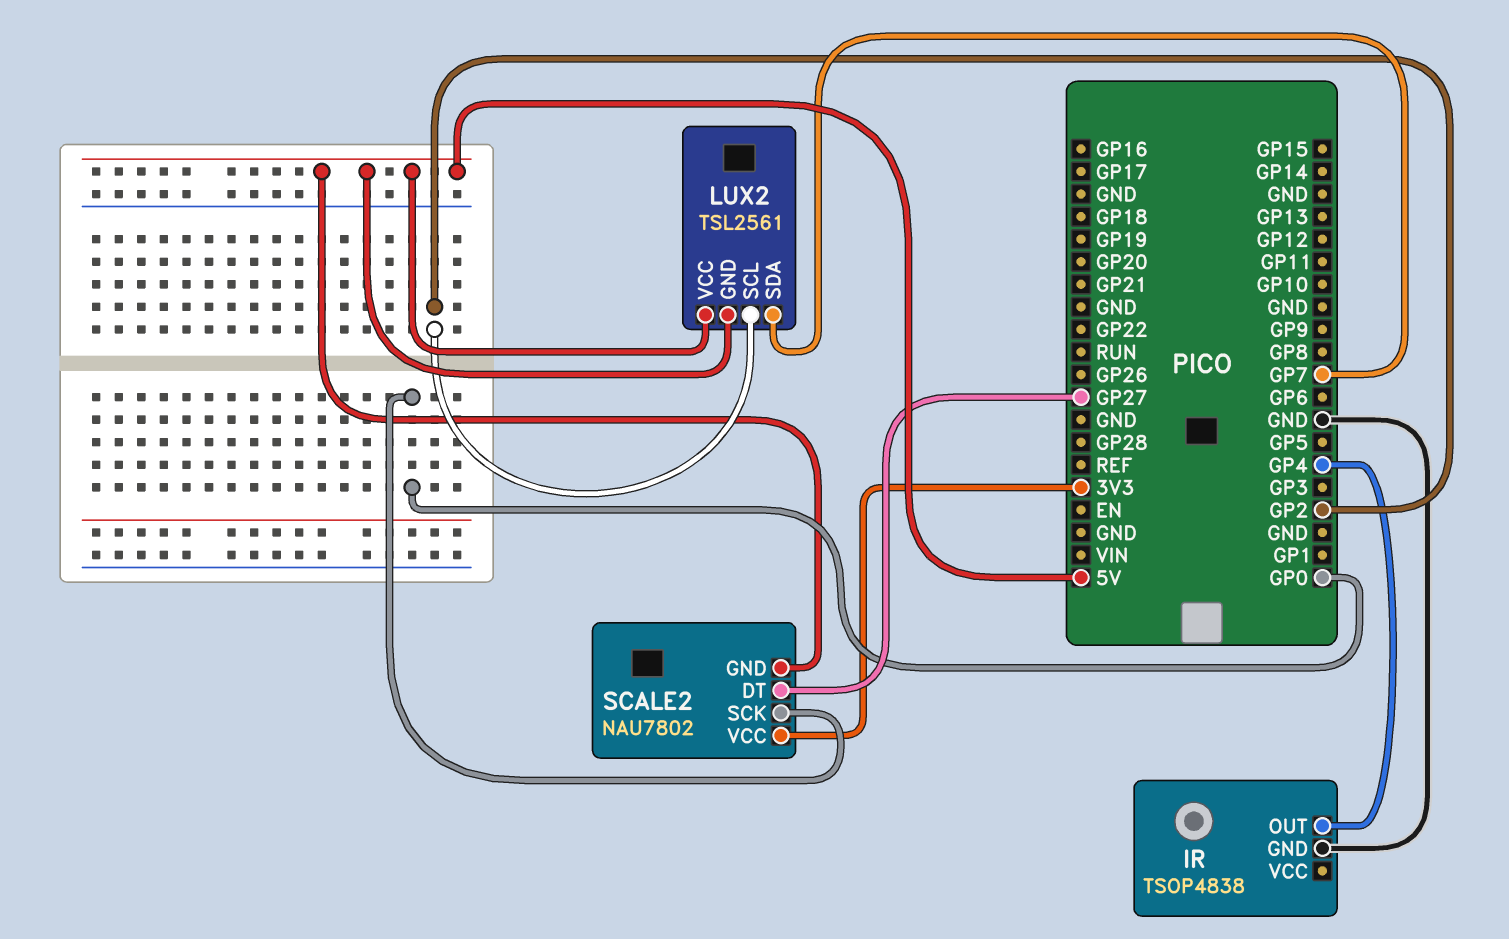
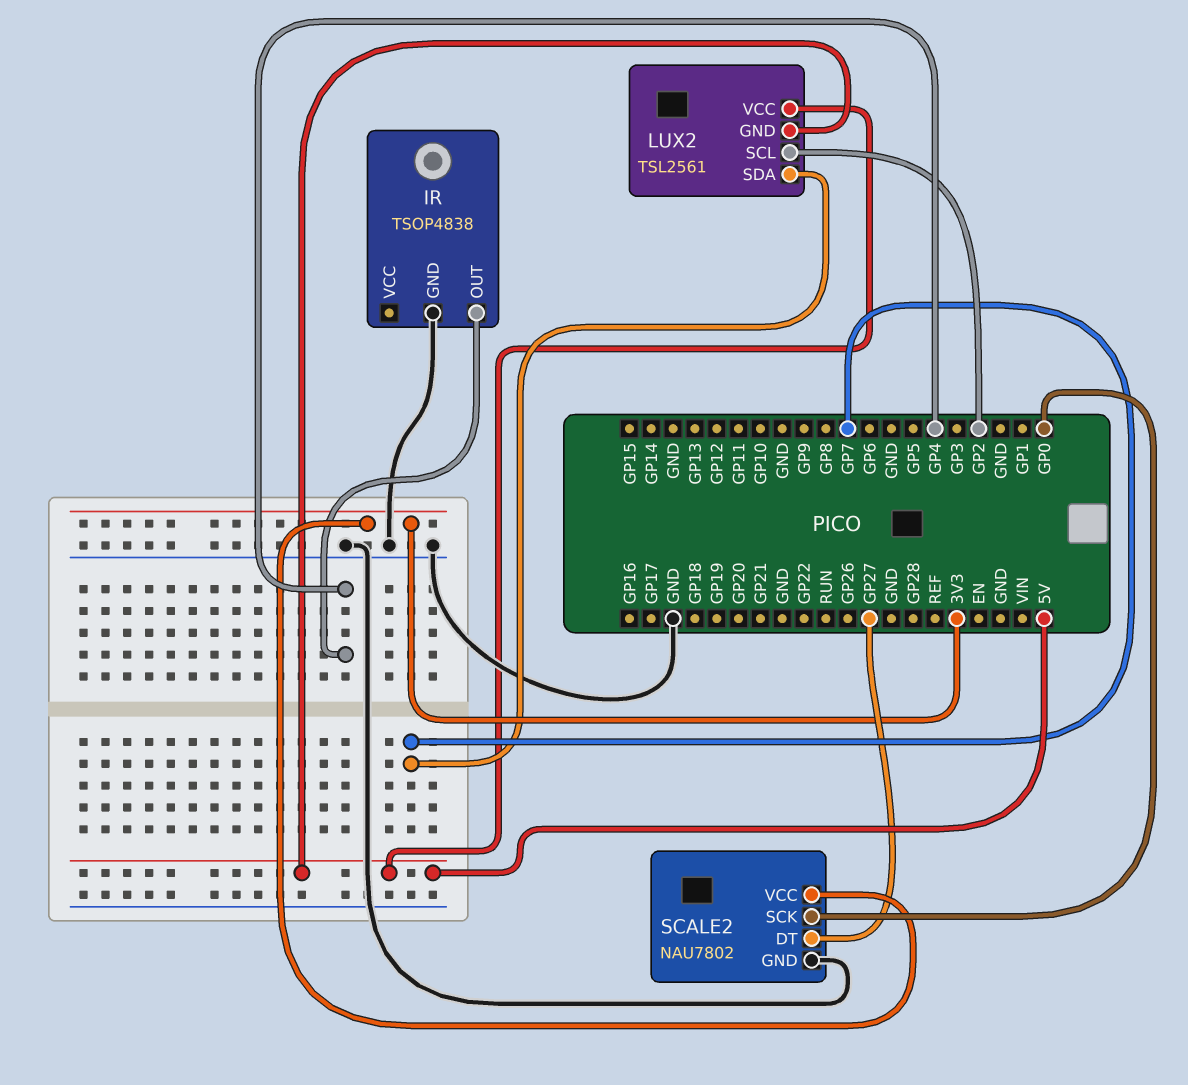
SCALE2 pin GND: 5V -> GND

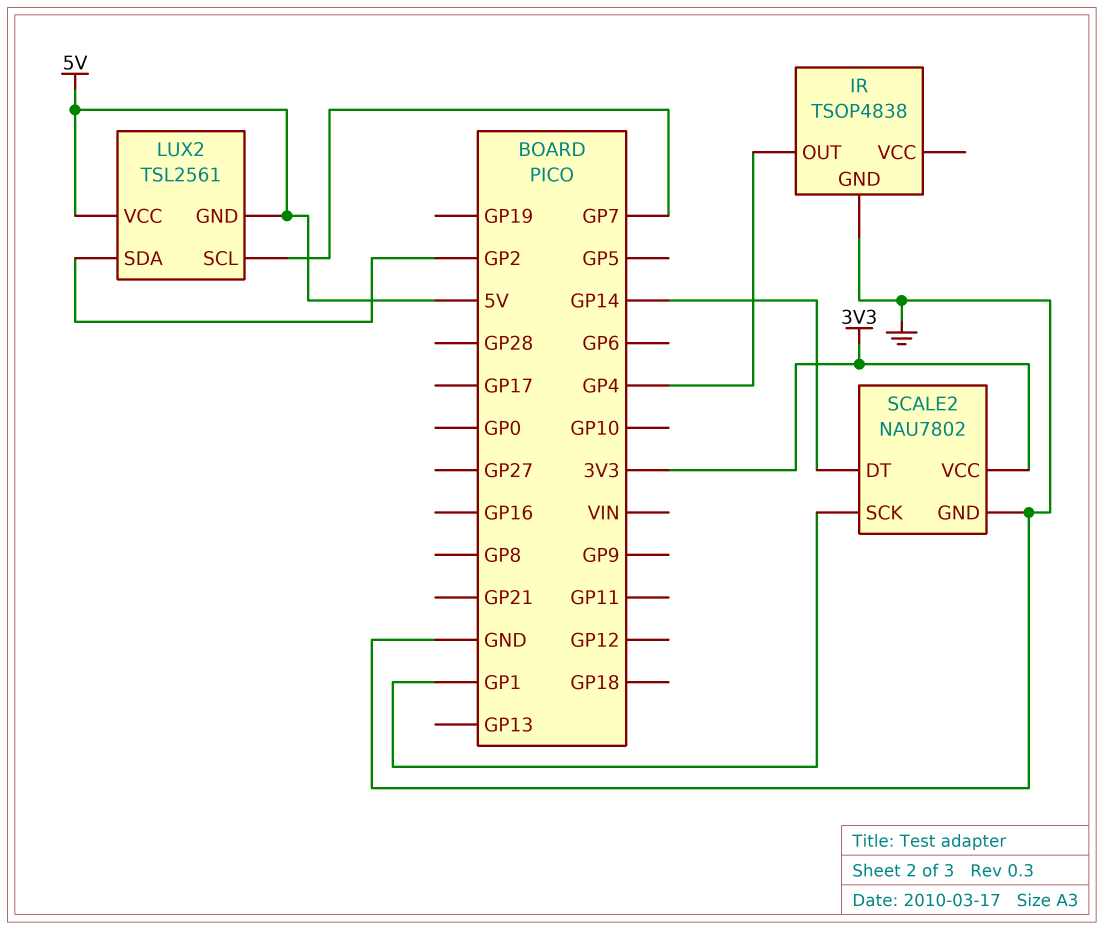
LUX2 pin SCL: GP2 -> GP7
LUX2 pin SDA: GP7 -> GP2
SCALE2 pin DT: GP27 -> GP14
SCALE2 pin SCK: GP0 -> GP1

